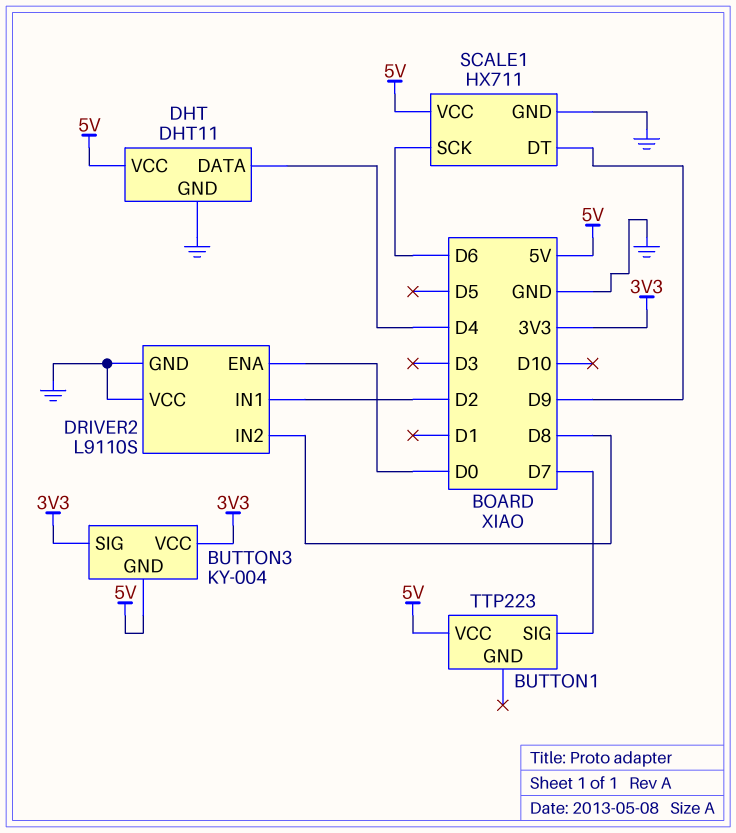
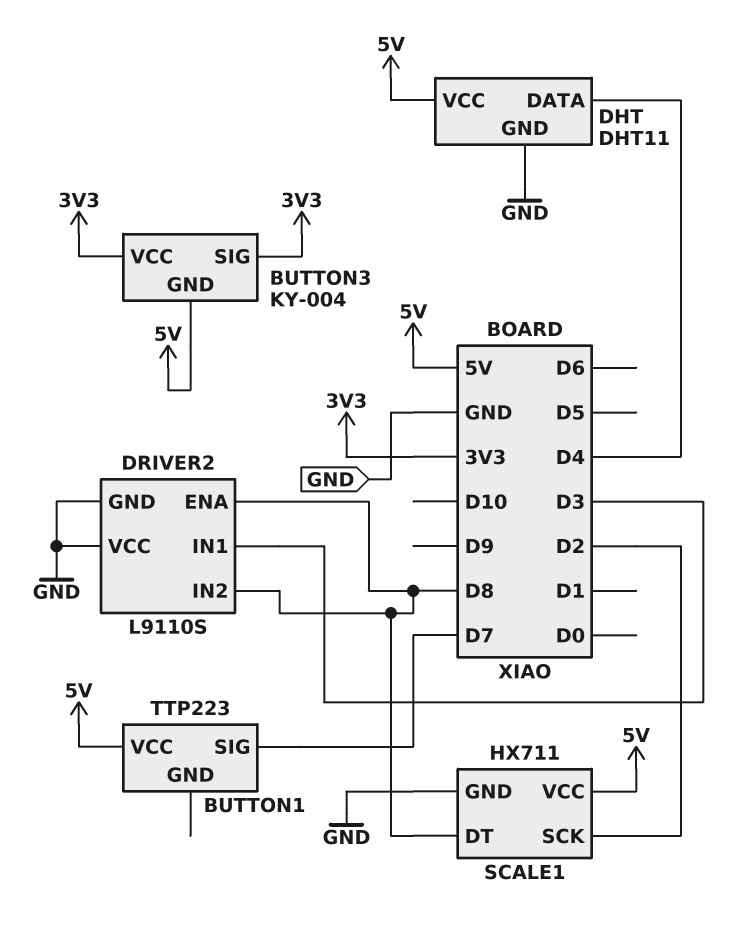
DRIVER2 pin ENA: D0 -> D8
DRIVER2 pin IN1: D2 -> D3
SCALE1 pin DT: D9 -> D8
SCALE1 pin SCK: D6 -> D2

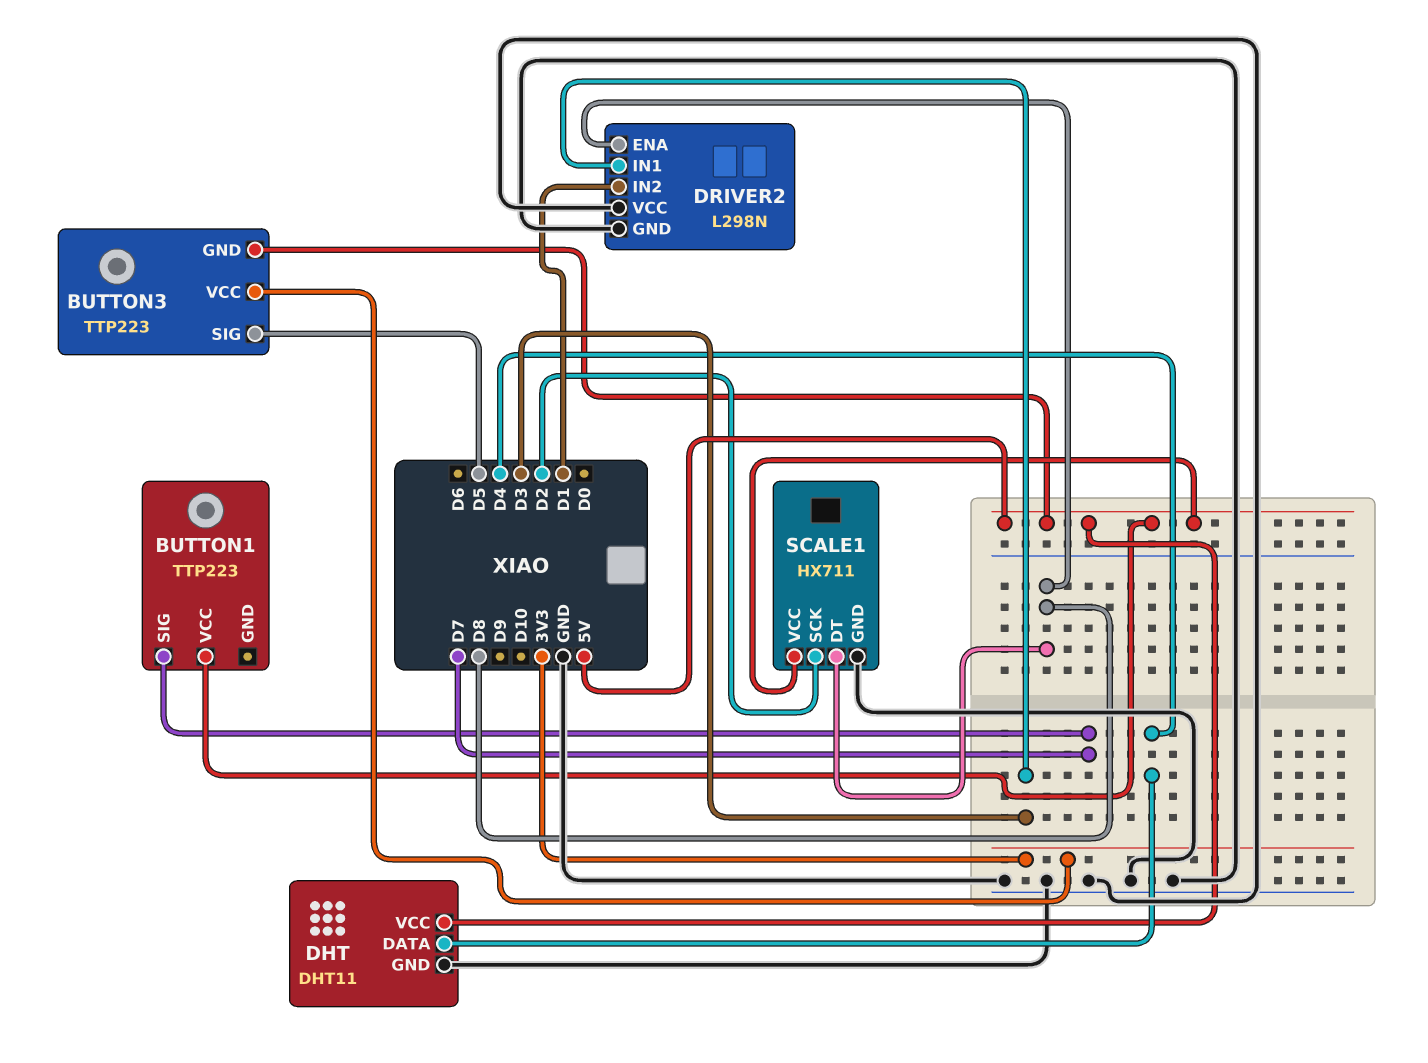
BUTTON3: KY-004 -> TTP223
BUTTON3 pin SIG: 3V3 -> D5
DRIVER2: L9110S -> L298N
DRIVER2 pin IN2: D8 -> D1

